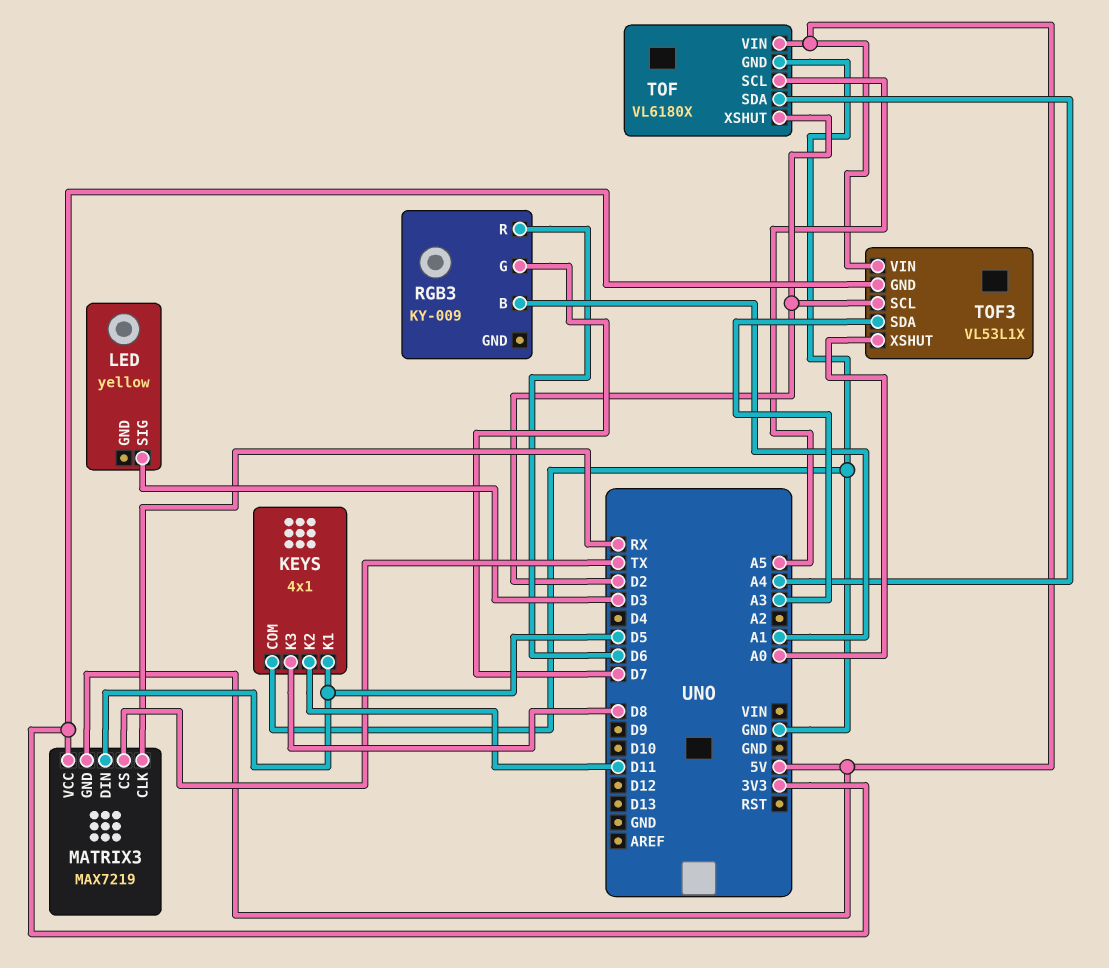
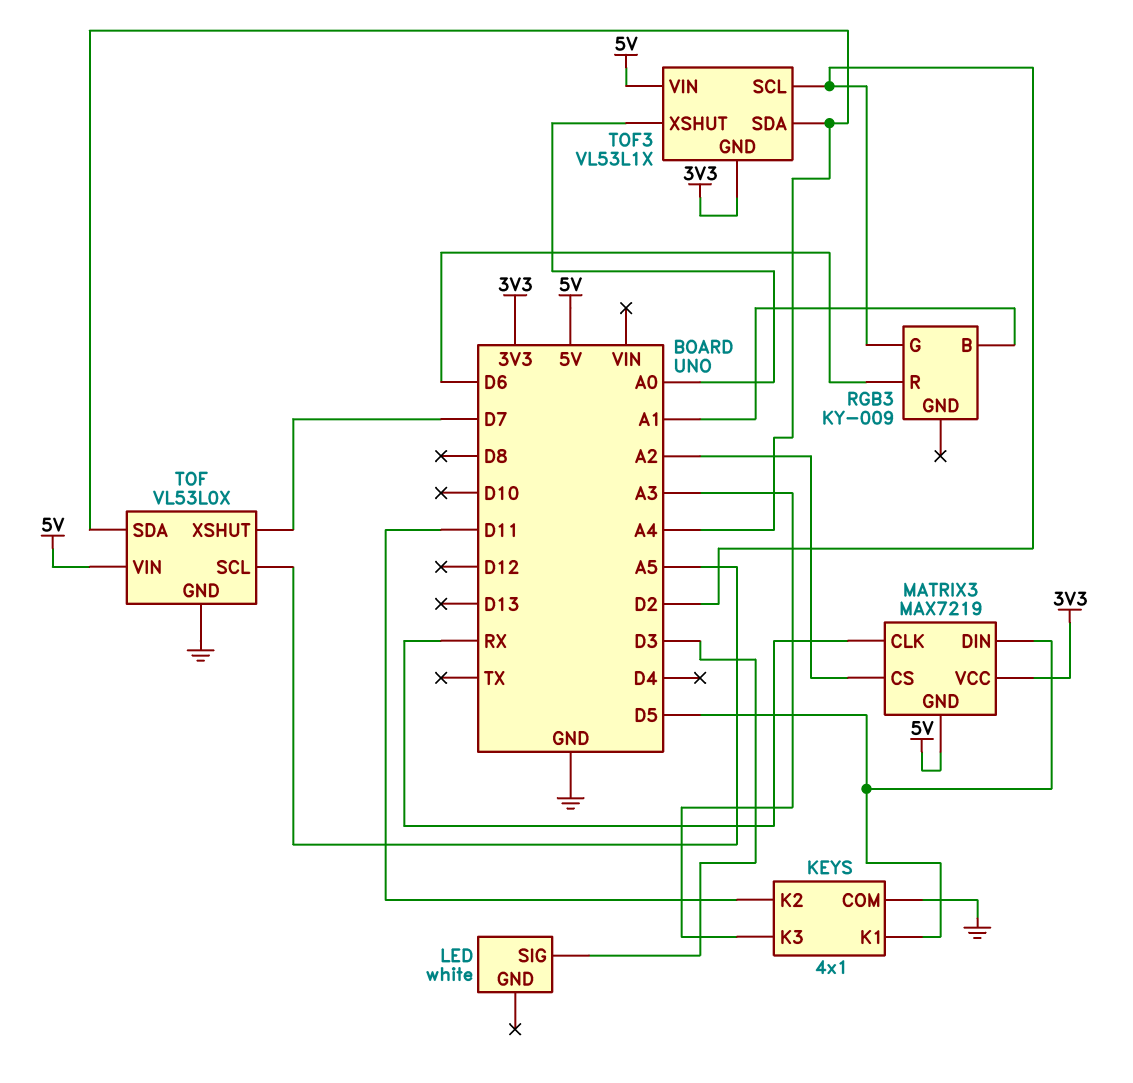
KEYS pin K3: D8 -> A3
LED: yellow -> white
MATRIX3 pin CS: TX -> A2
RGB3 pin G: D7 -> D2
TOF: VL6180X -> VL53L0X
TOF pin XSHUT: D2 -> D7
TOF3 pin SDA: A3 -> A4

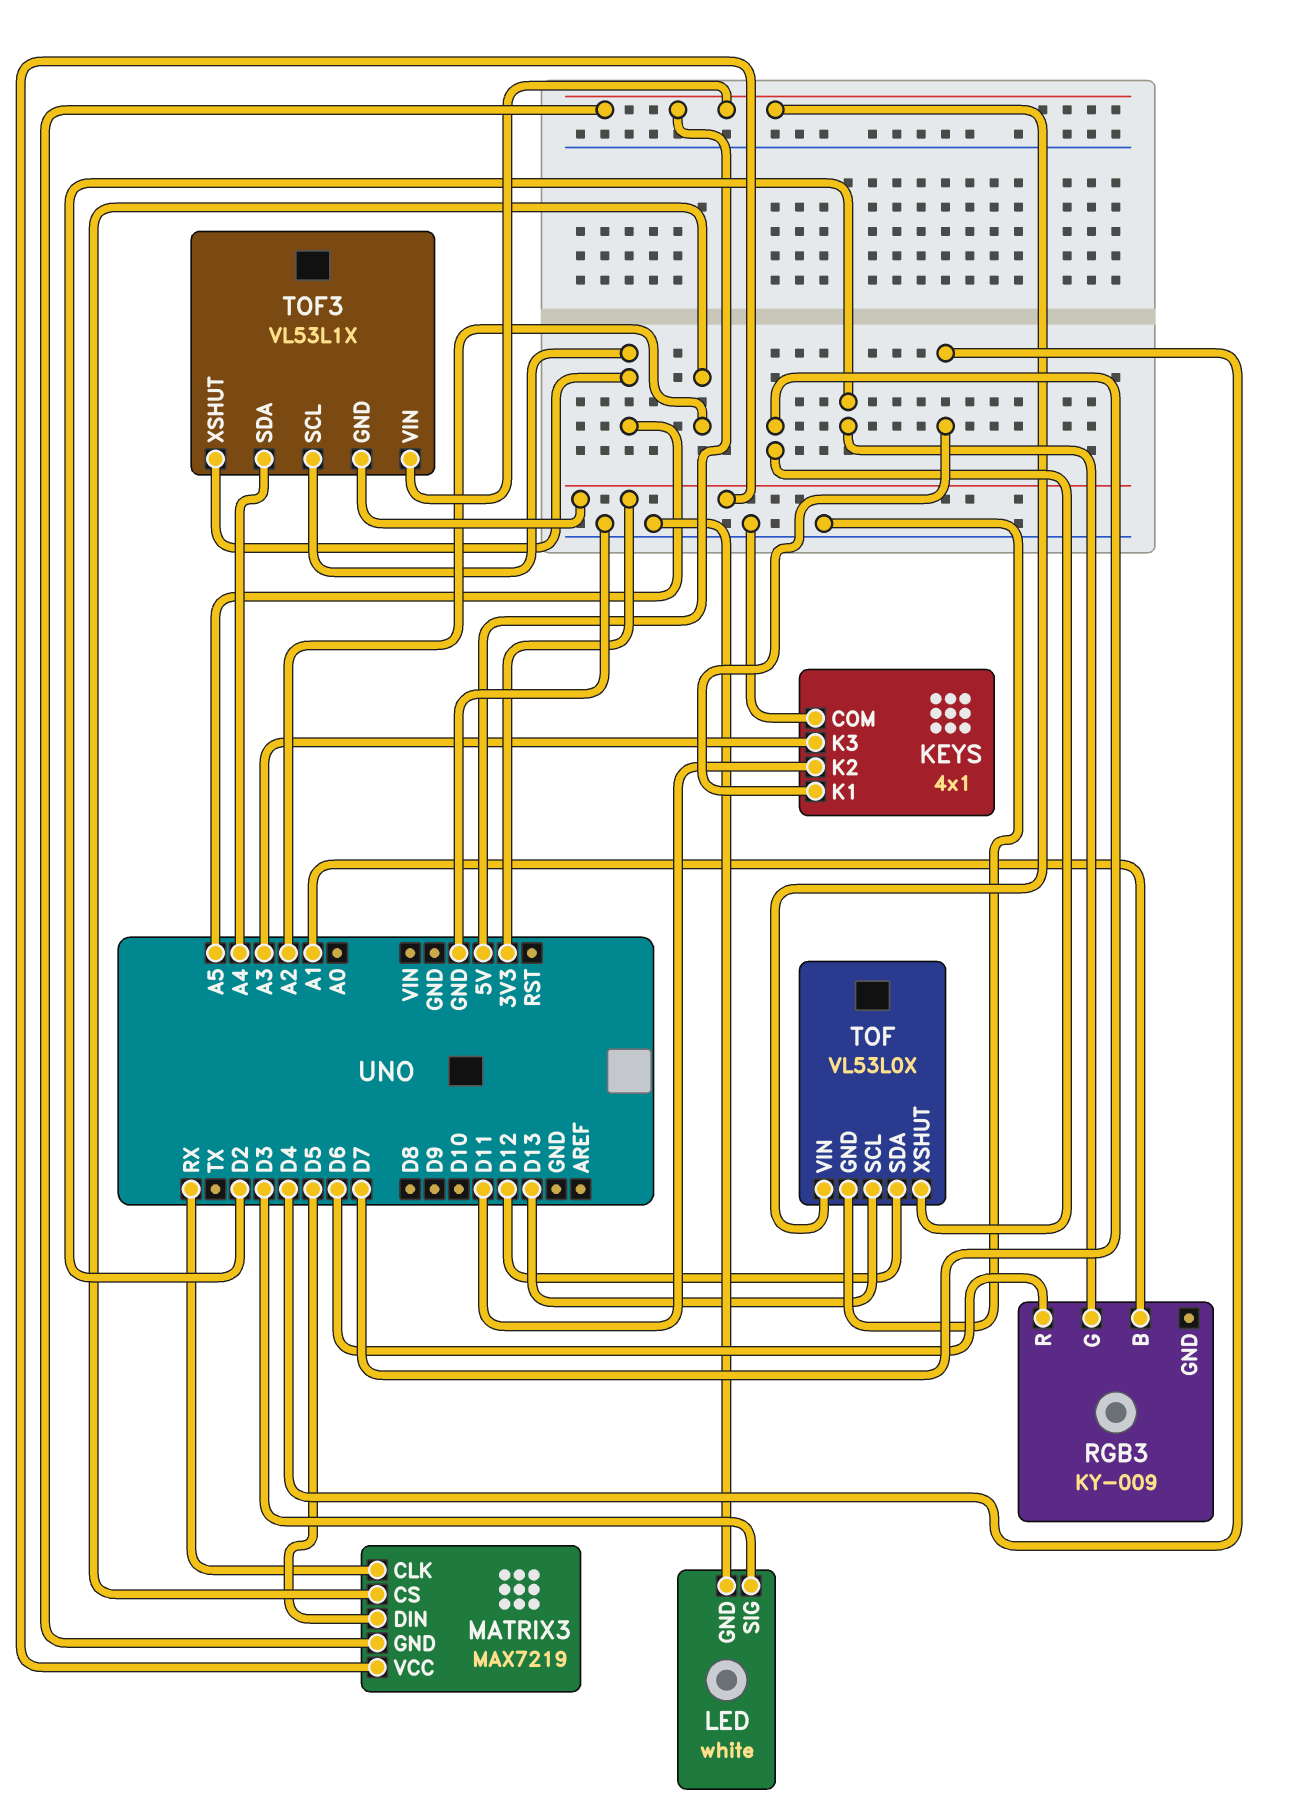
KEYS pin K1: D5 -> D4
LED pin GND: none -> GND
TOF pin SCL: A5 -> D13
TOF pin SDA: A4 -> D12
TOF3 pin SCL: D2 -> A5
TOF3 pin XSHUT: A0 -> A5

